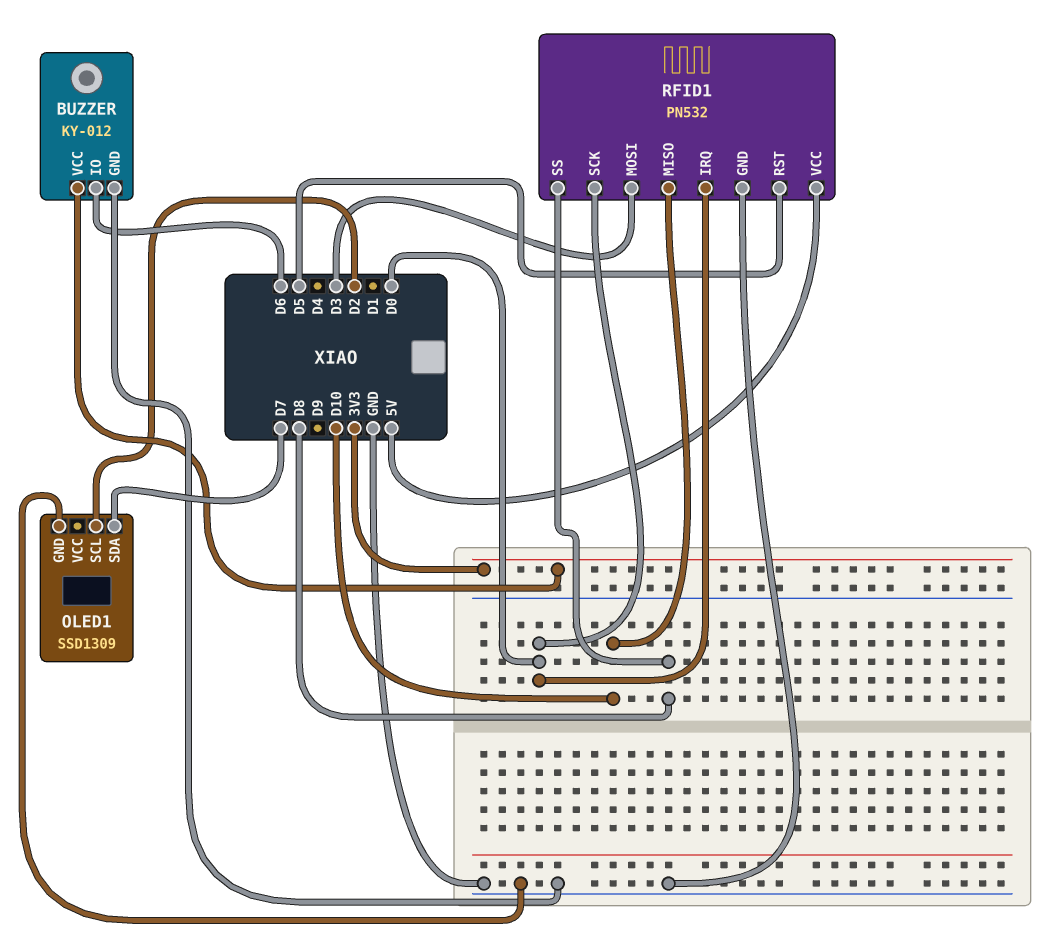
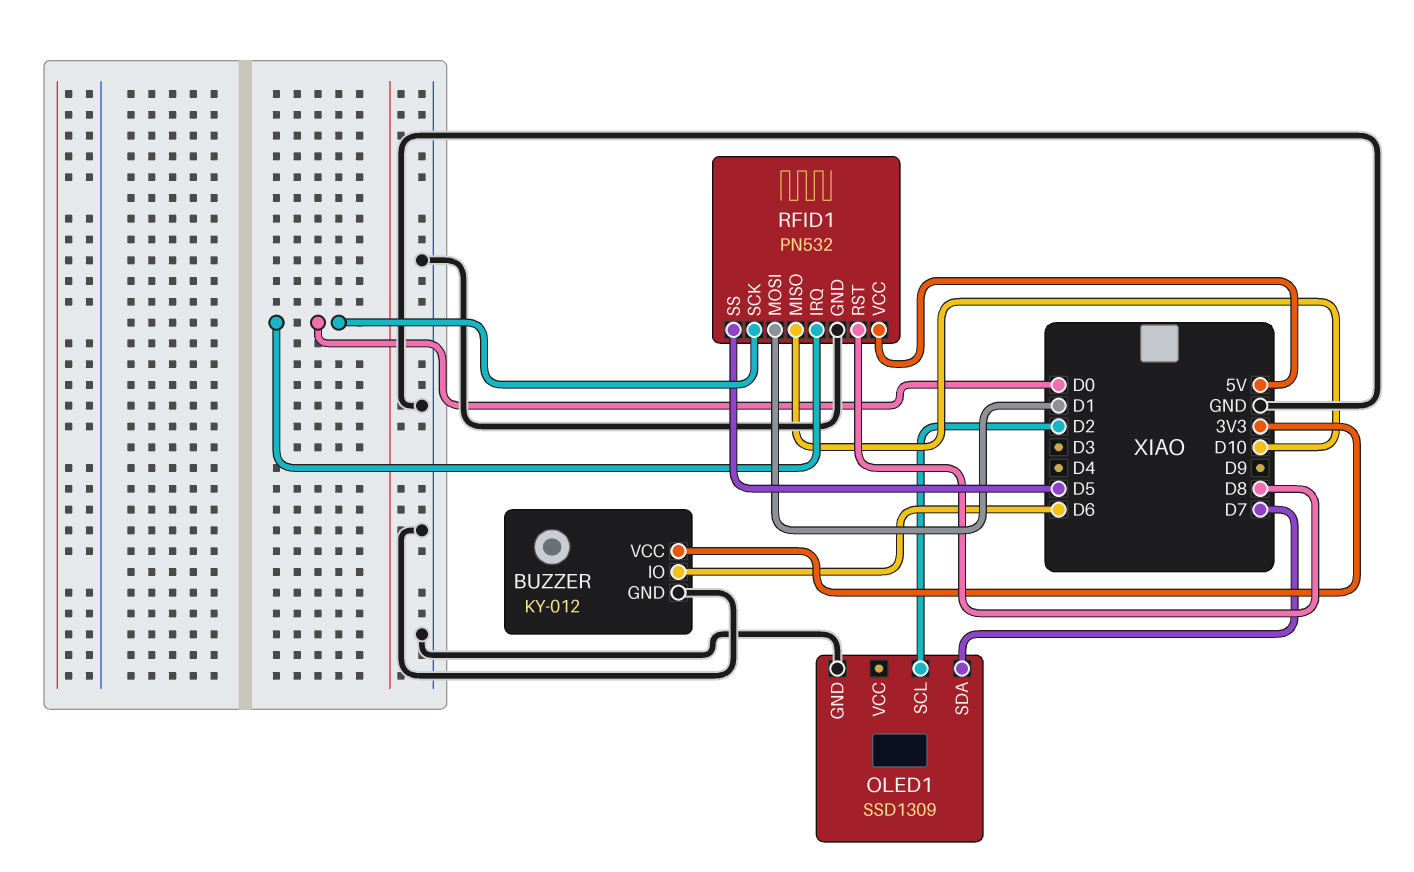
RFID1 pin MOSI: D3 -> D1
RFID1 pin RST: D5 -> D8
RFID1 pin SS: D8 -> D5

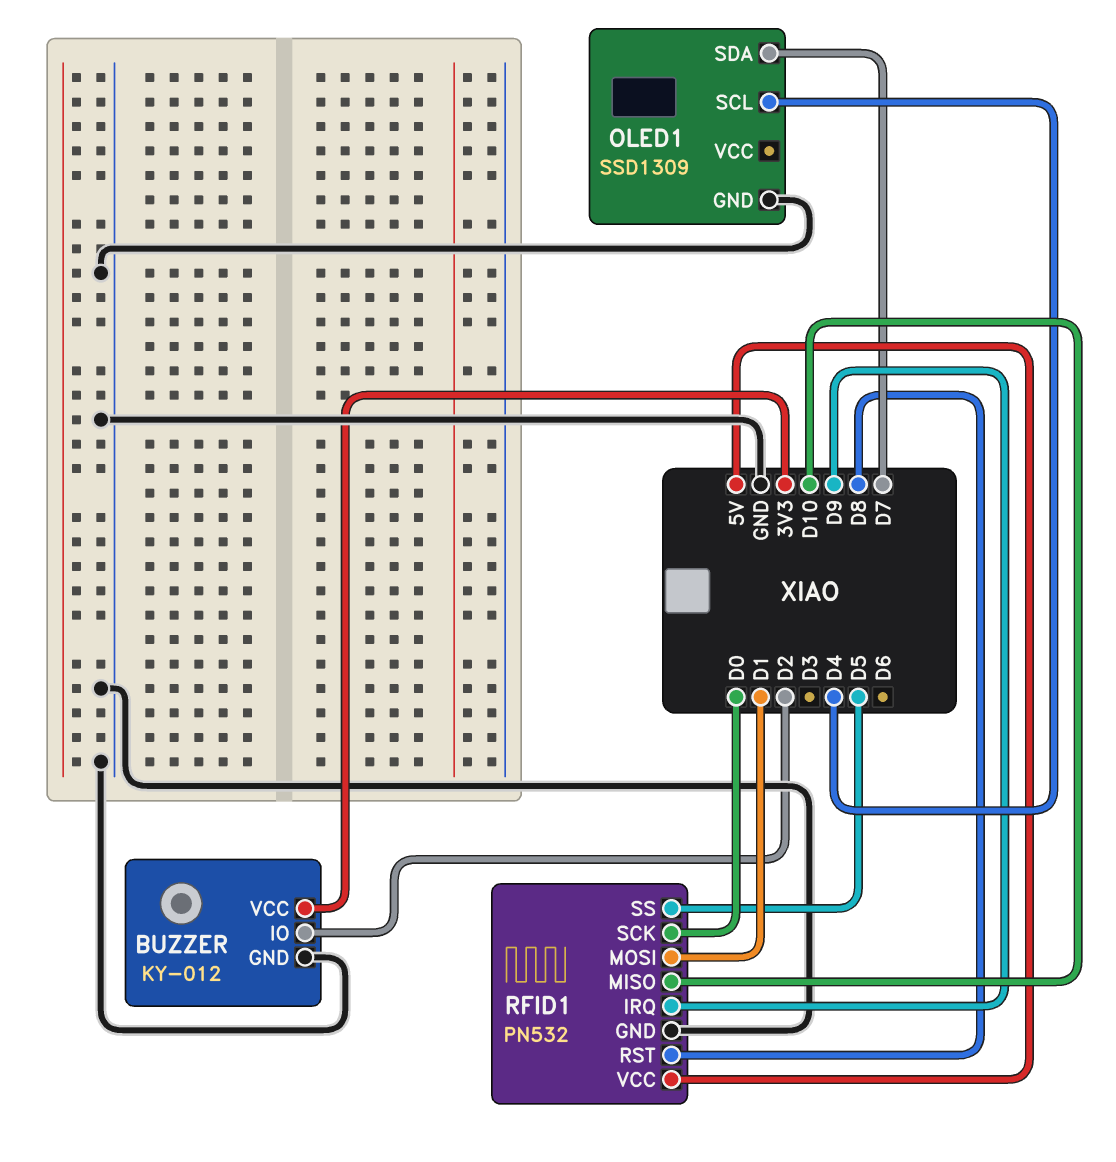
BUZZER pin IO: D6 -> D2
OLED1 pin SCL: D2 -> D4
RFID1 pin IRQ: D0 -> D9

